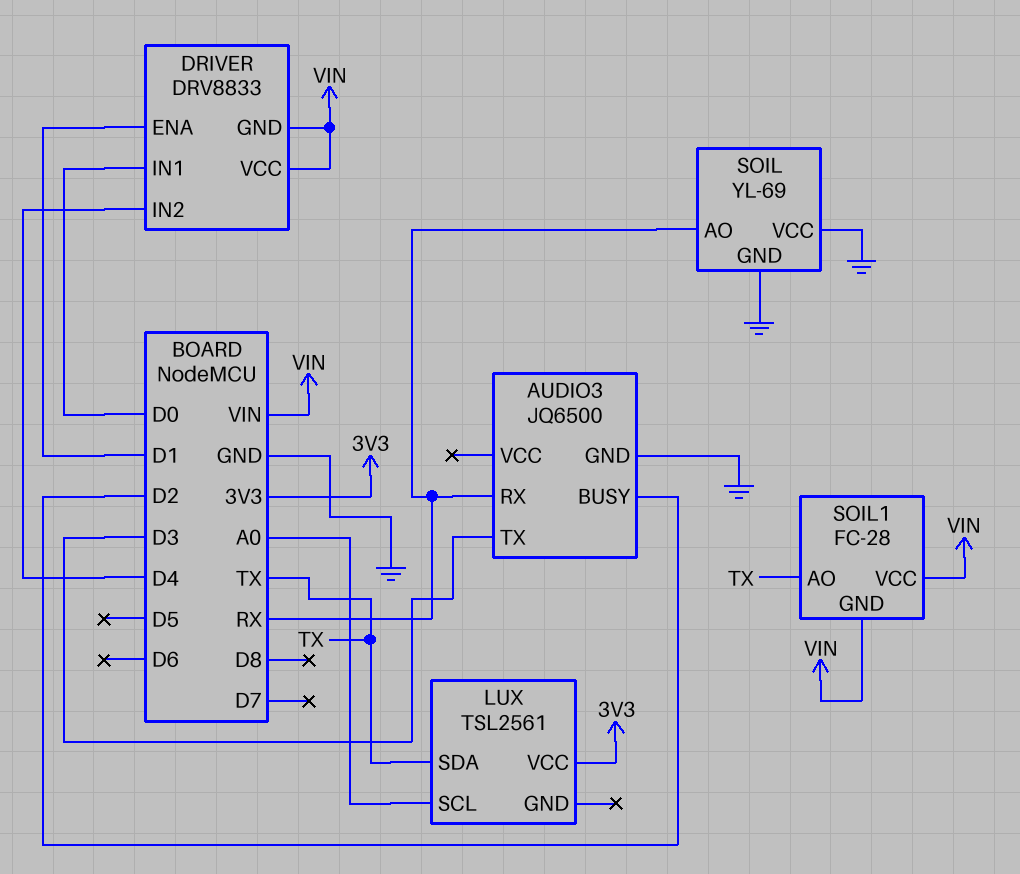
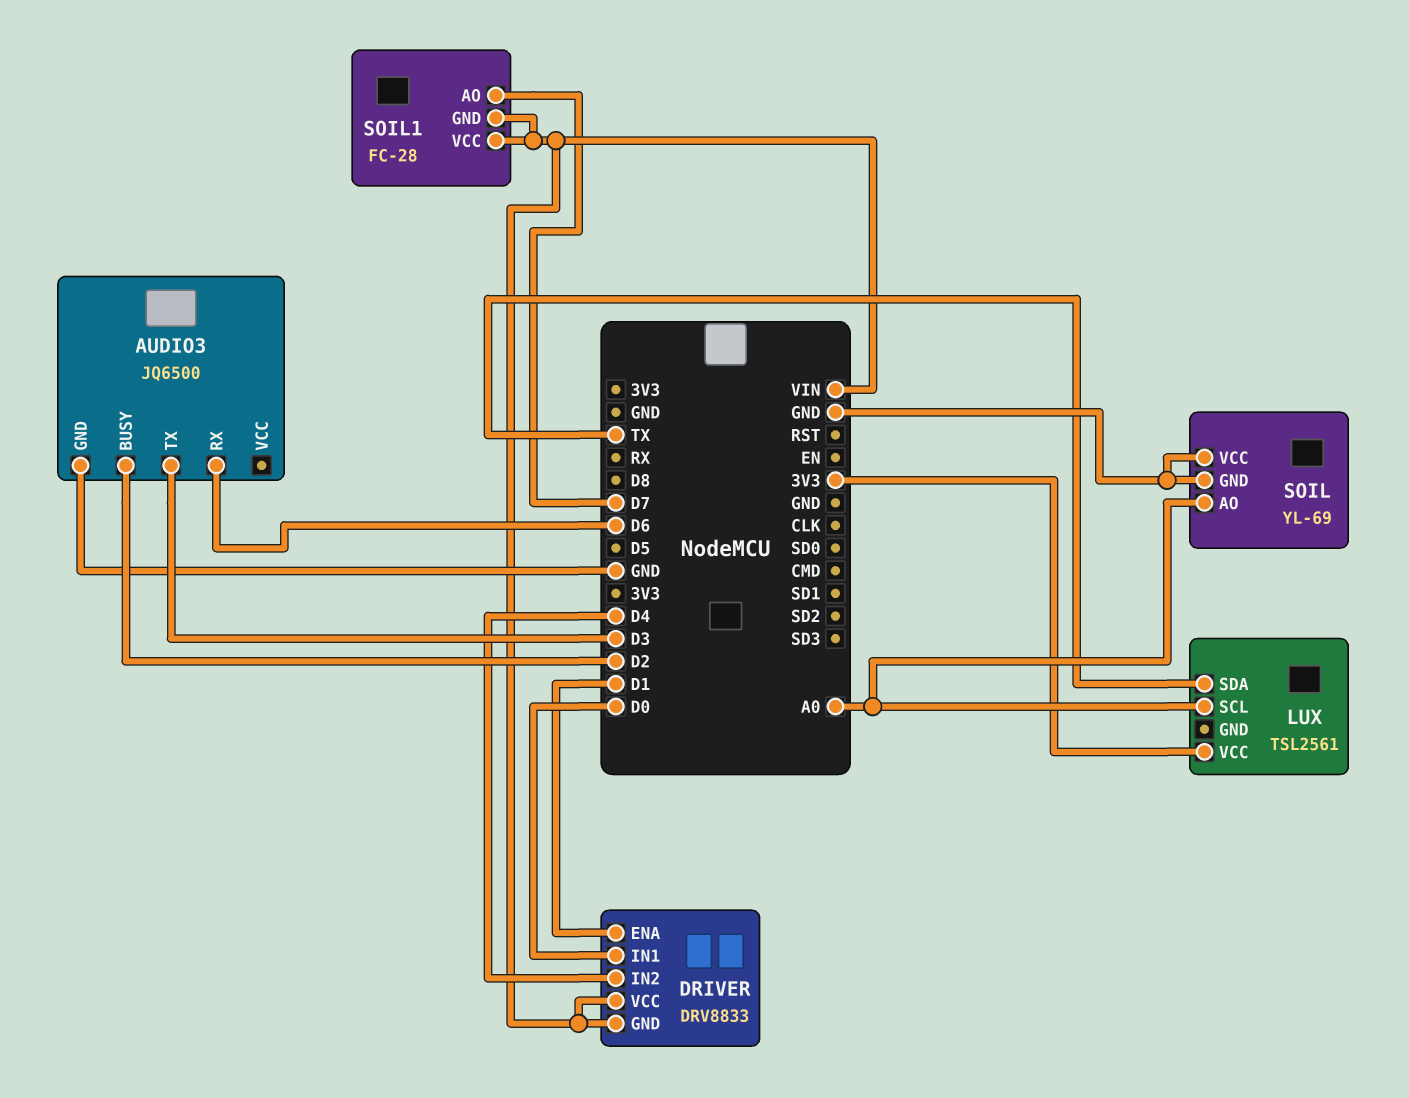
AUDIO3 pin RX: RX -> D6
SOIL pin AO: RX -> A0
SOIL1 pin AO: TX -> D7

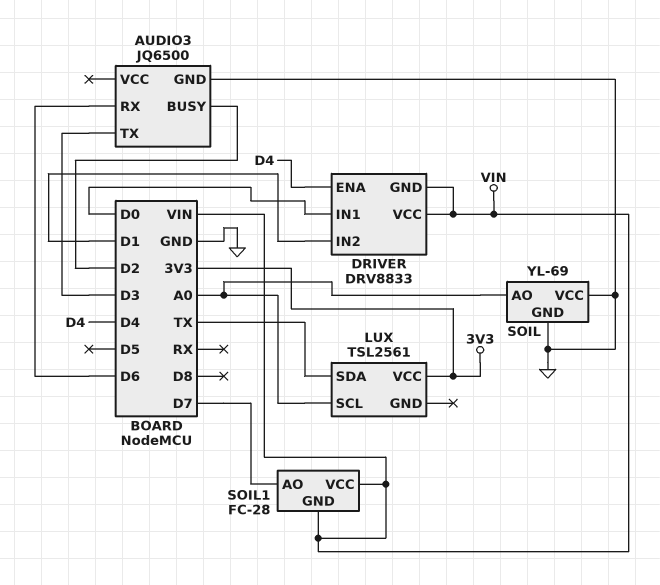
DRIVER pin ENA: D1 -> D4
DRIVER pin IN2: D4 -> D1

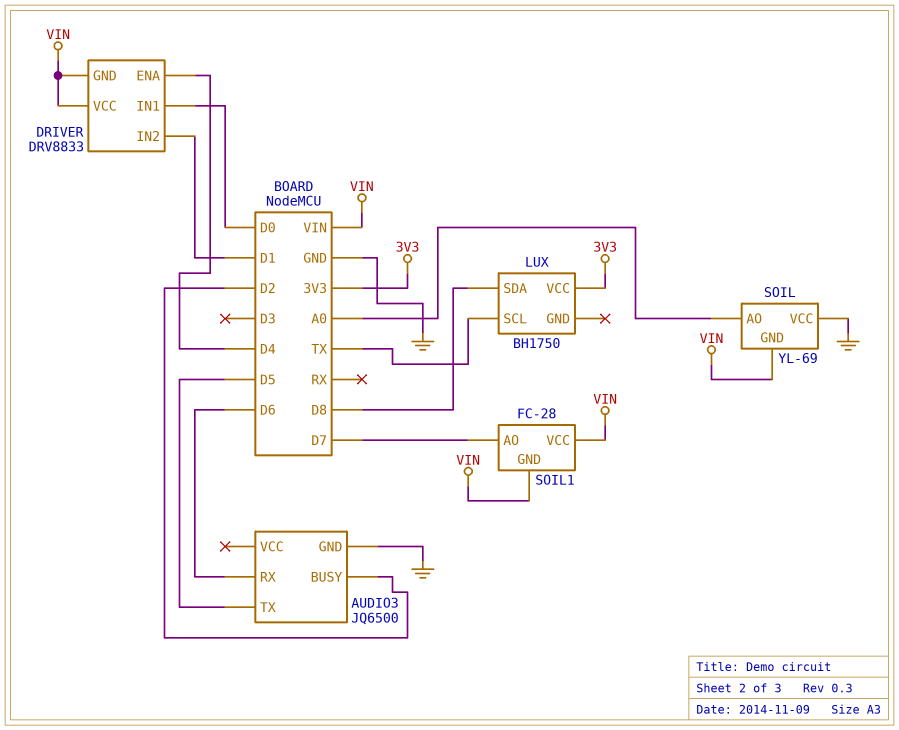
AUDIO3 pin TX: D3 -> D5
LUX: TSL2561 -> BH1750
LUX pin SCL: A0 -> TX
LUX pin SDA: TX -> D8
SOIL pin GND: GND -> VIN

